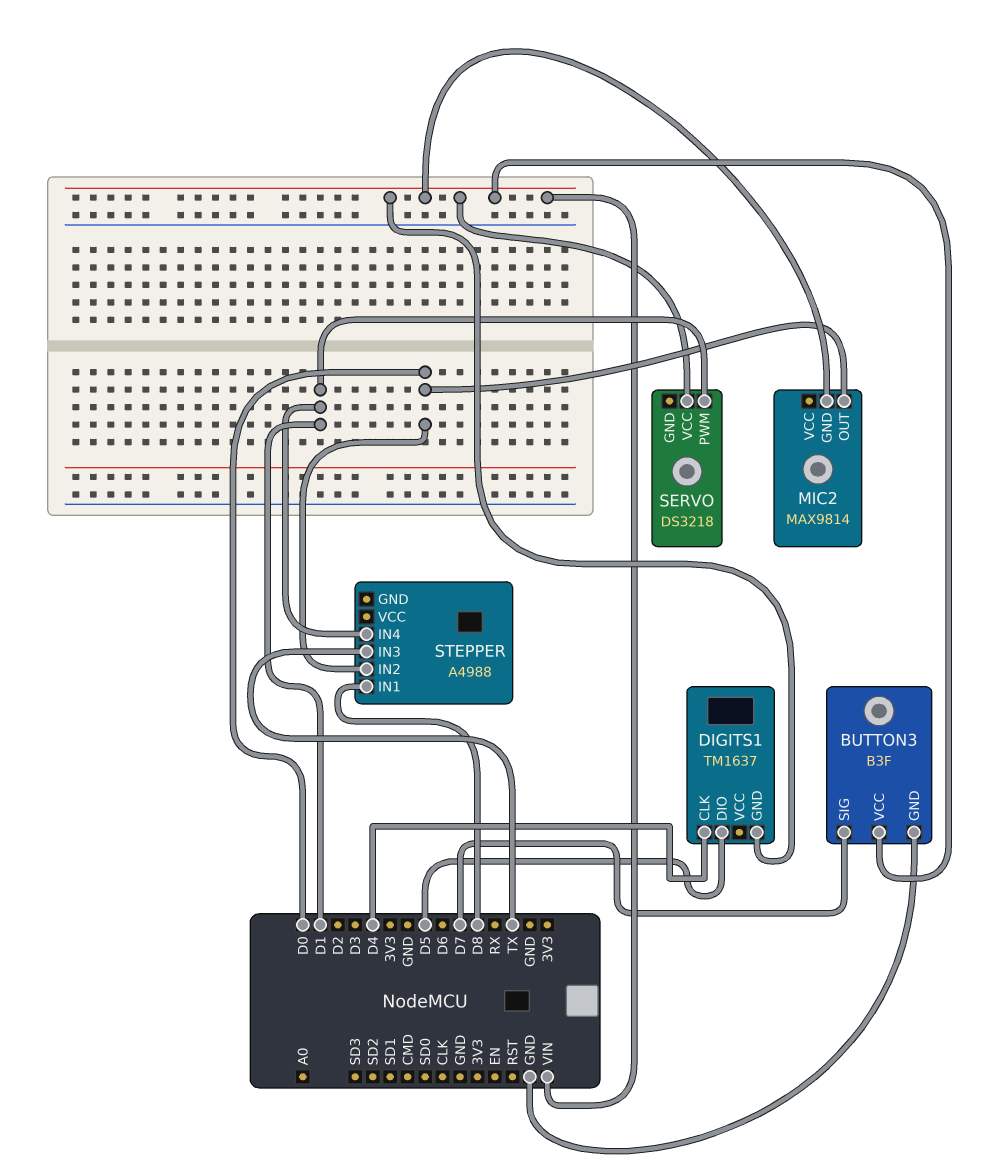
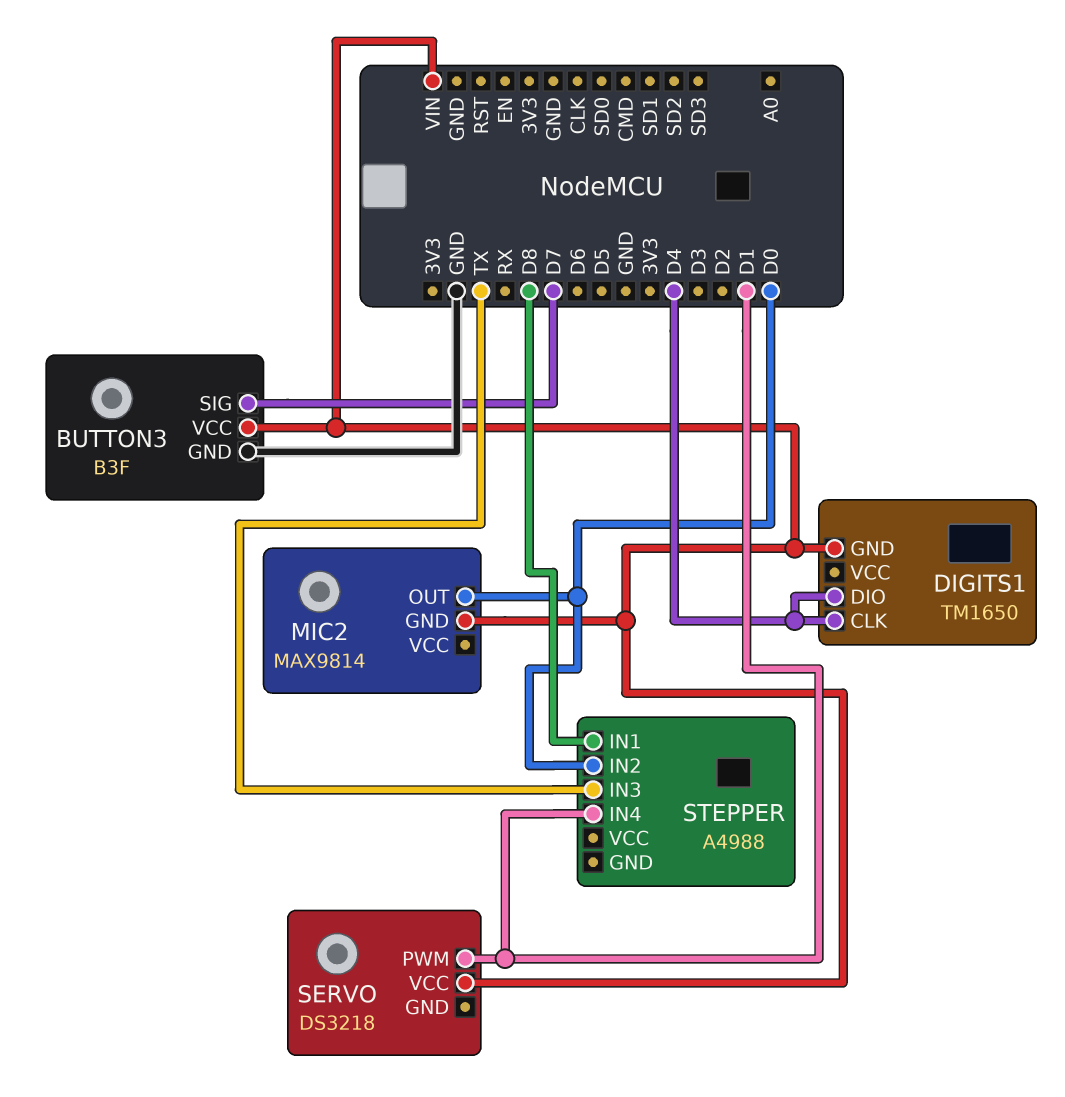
DIGITS1: TM1637 -> TM1650
DIGITS1 pin DIO: D5 -> D4

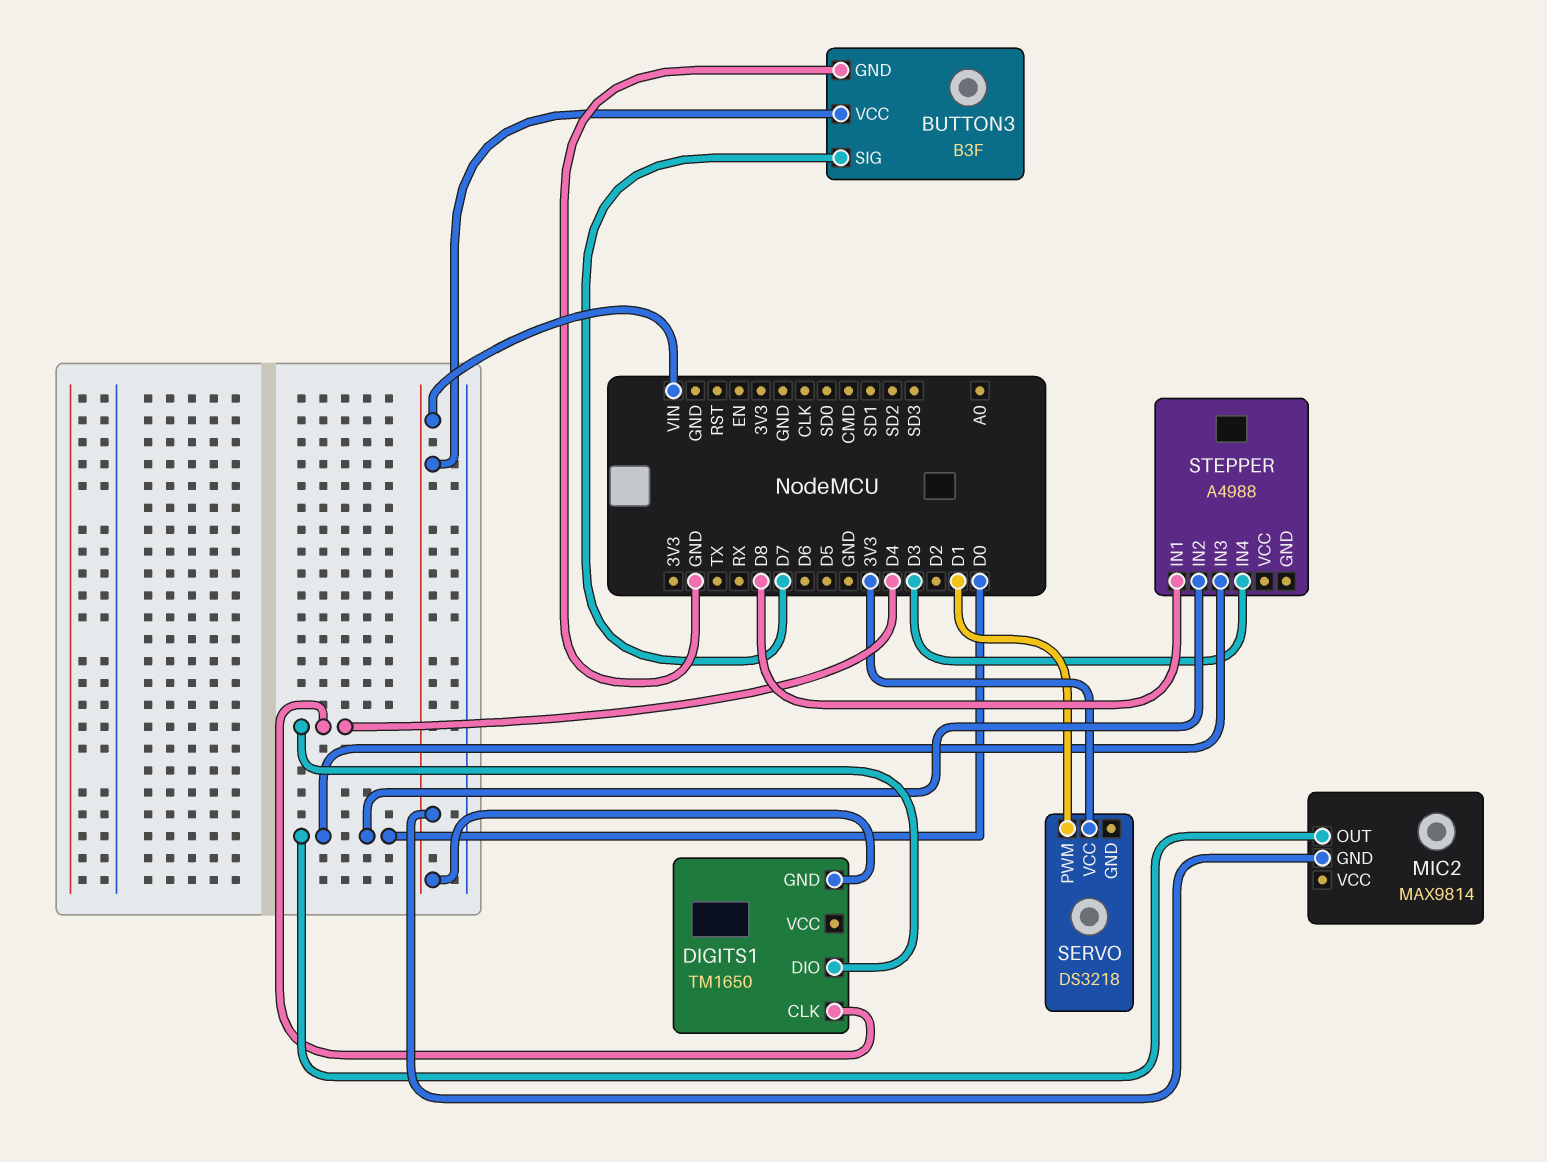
SERVO pin VCC: VIN -> 3V3
STEPPER pin IN3: TX -> D0
STEPPER pin IN4: D1 -> D3

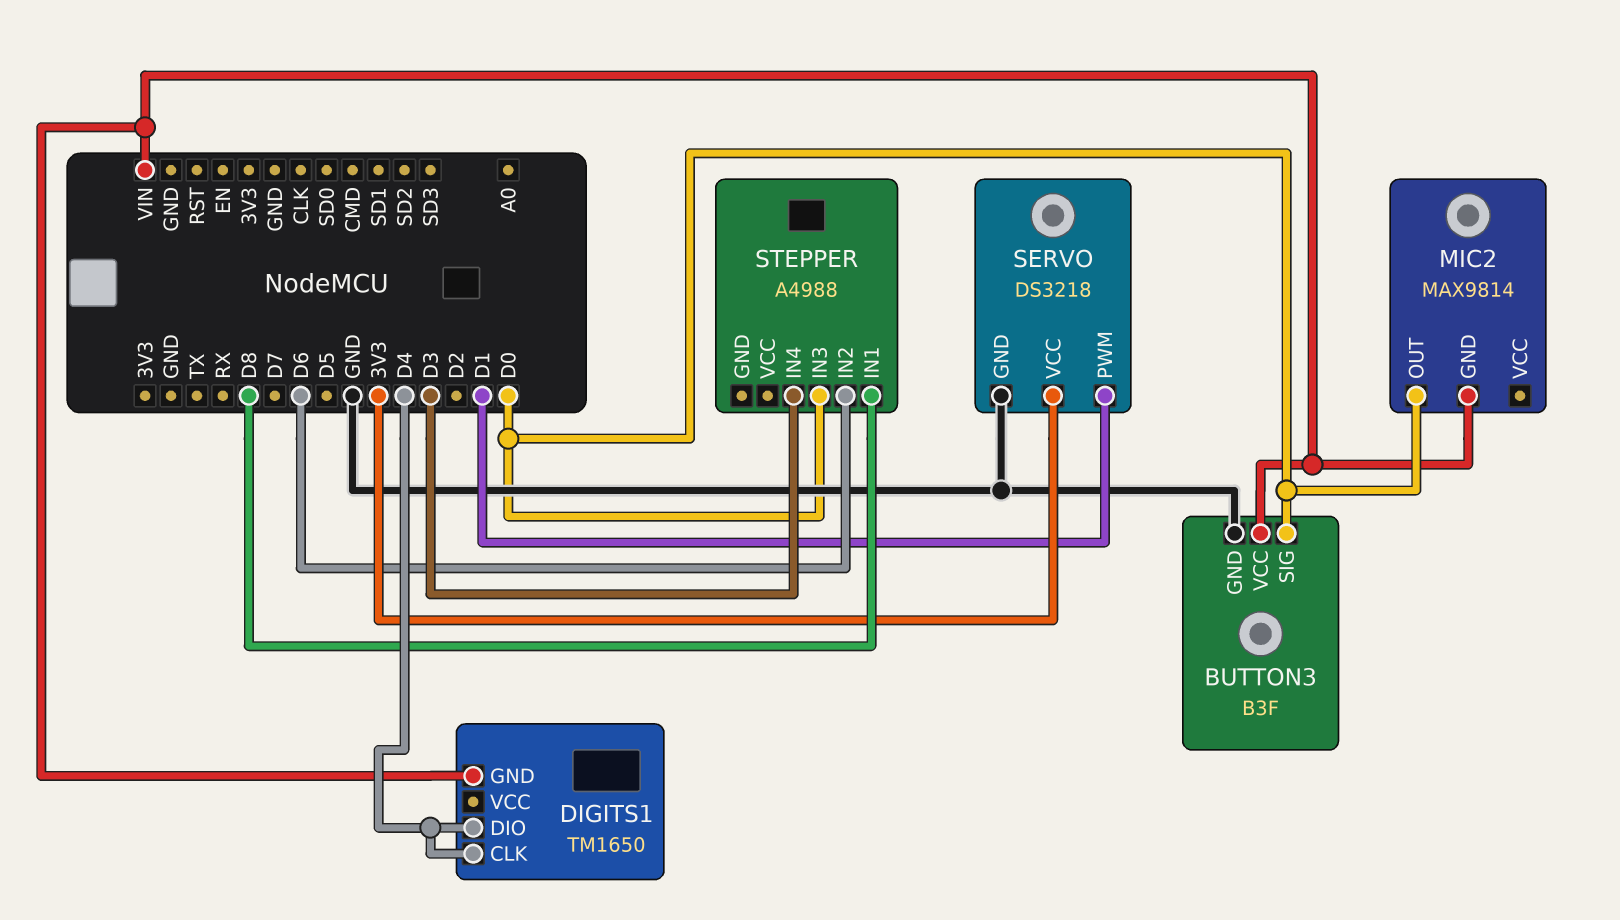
BUTTON3 pin SIG: D7 -> D0
SERVO pin GND: none -> GND
STEPPER pin IN2: D0 -> D6

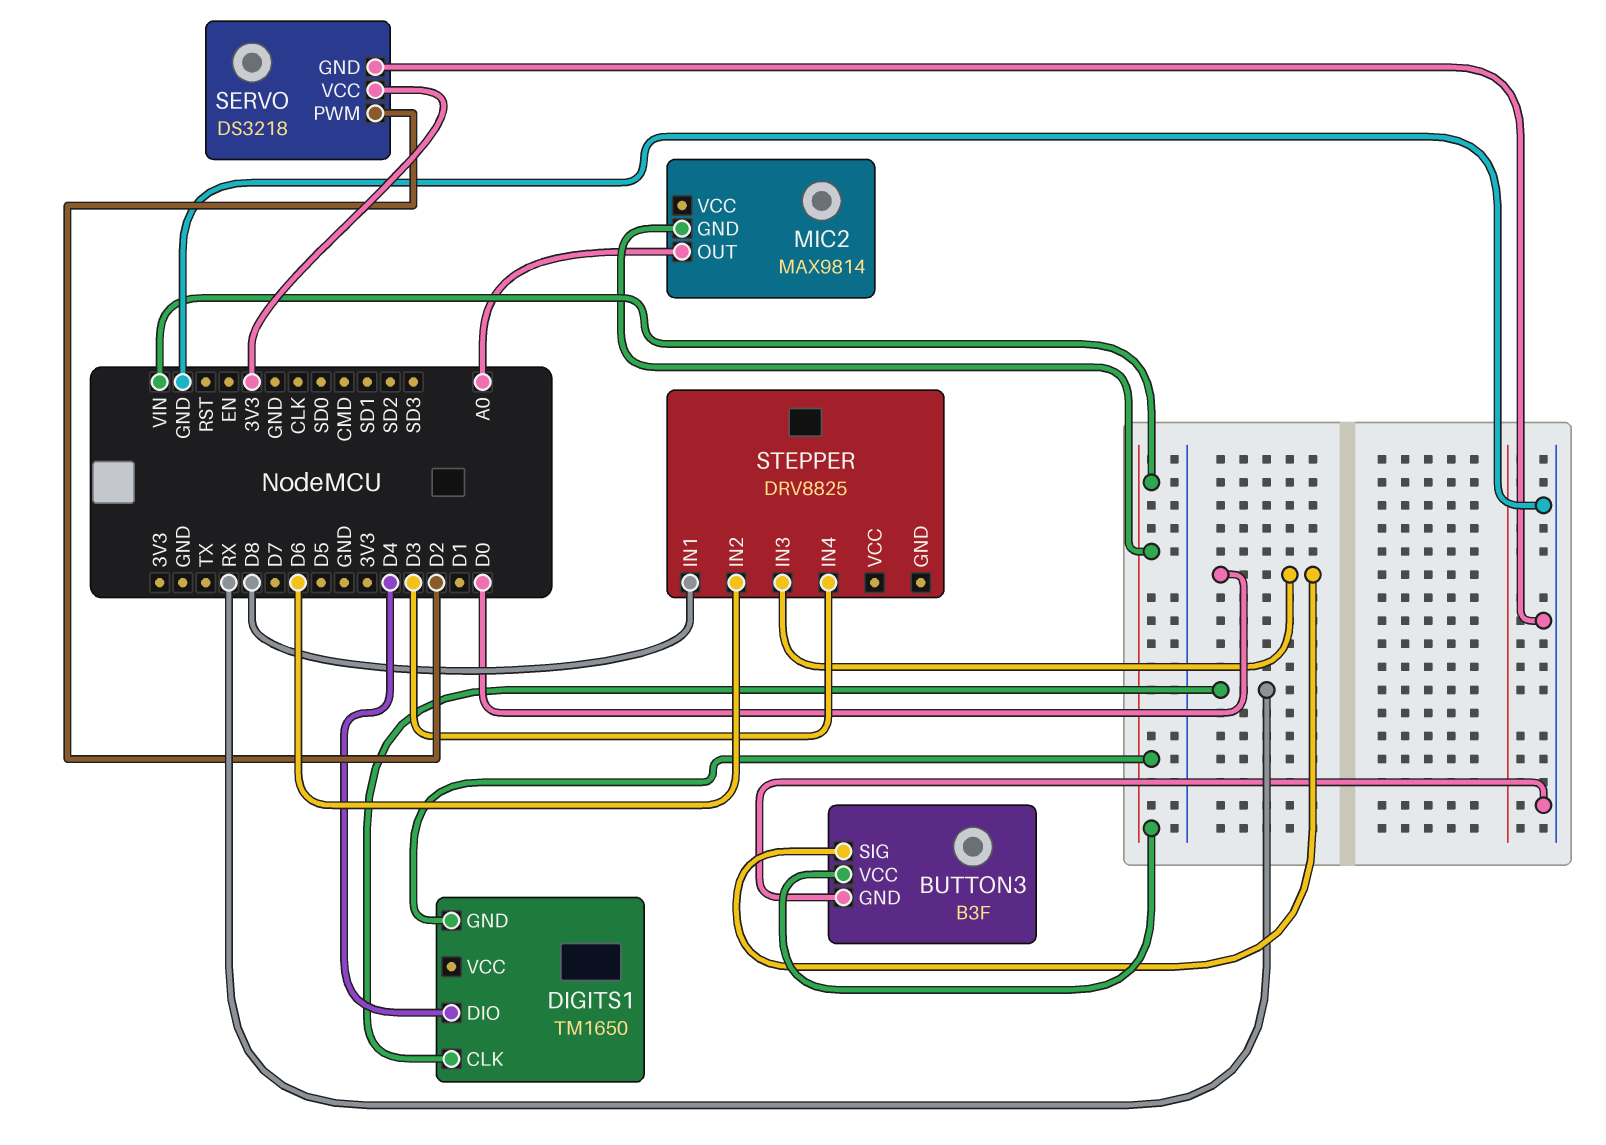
DIGITS1 pin CLK: D4 -> RX
MIC2 pin OUT: D0 -> A0
SERVO pin PWM: D1 -> D2
STEPPER: A4988 -> DRV8825

